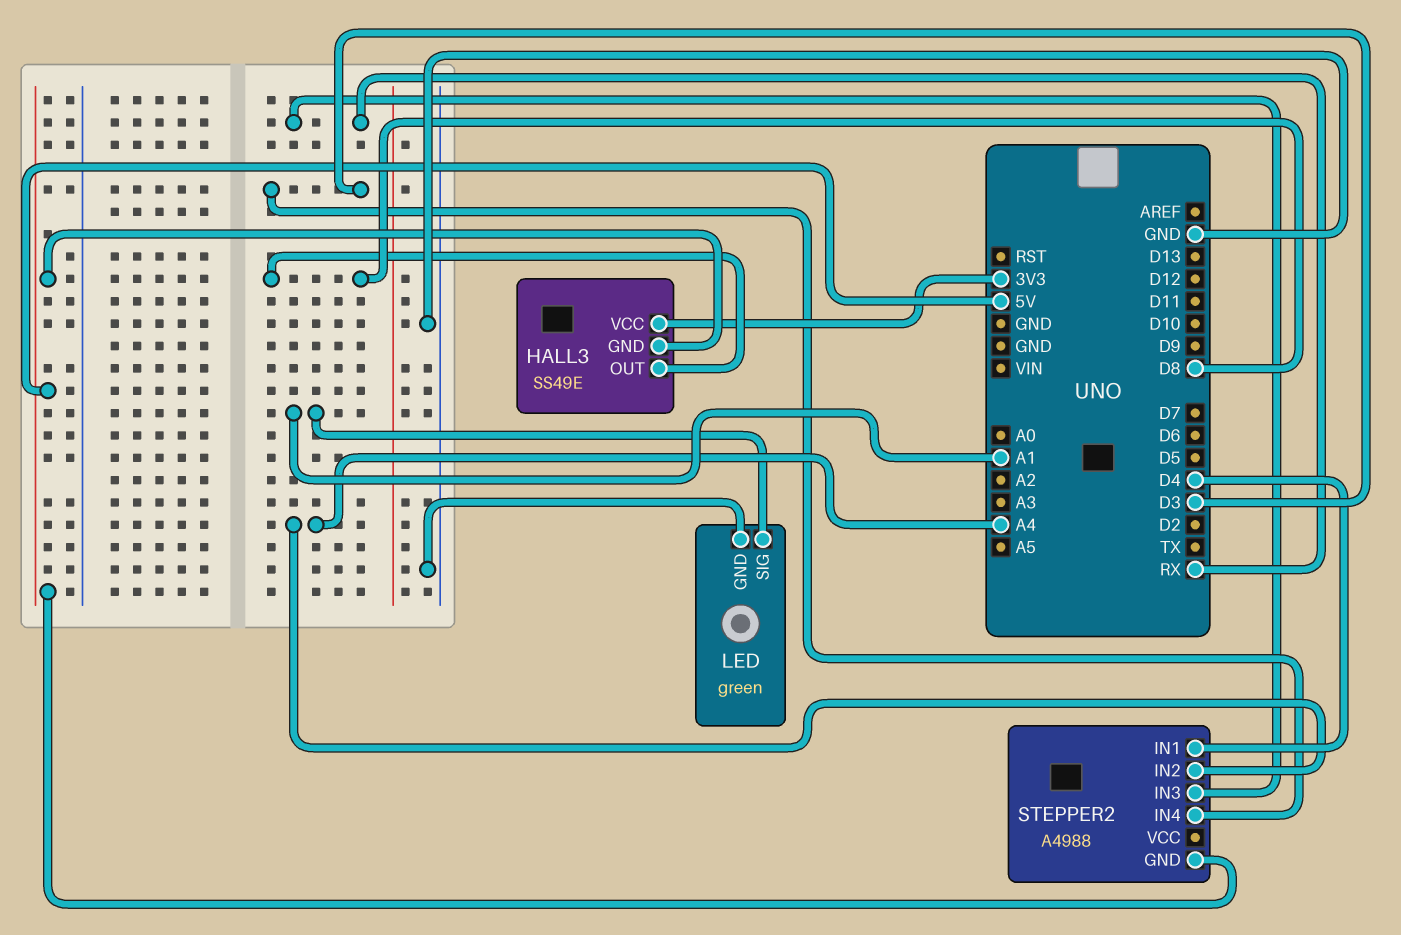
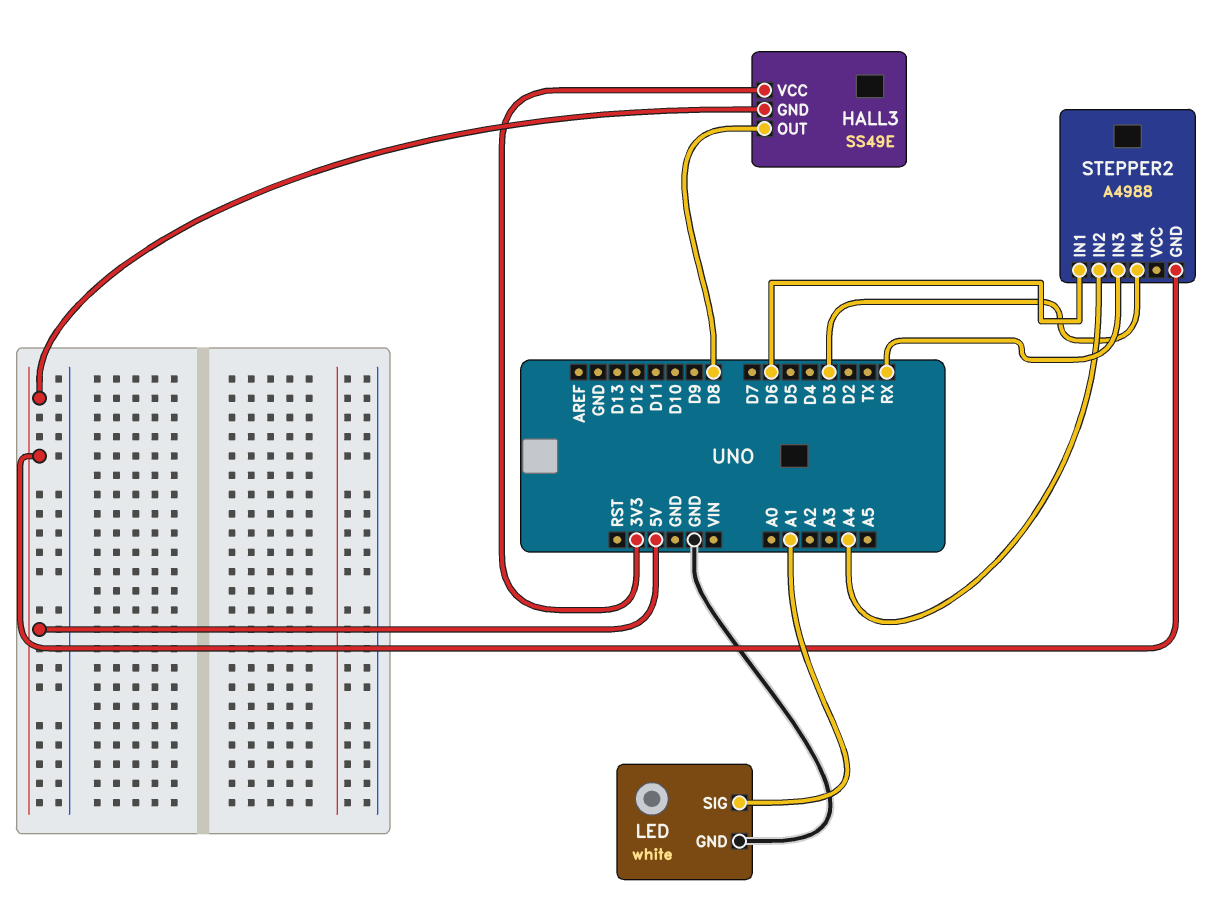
LED: green -> white
STEPPER2 pin IN1: D4 -> D6

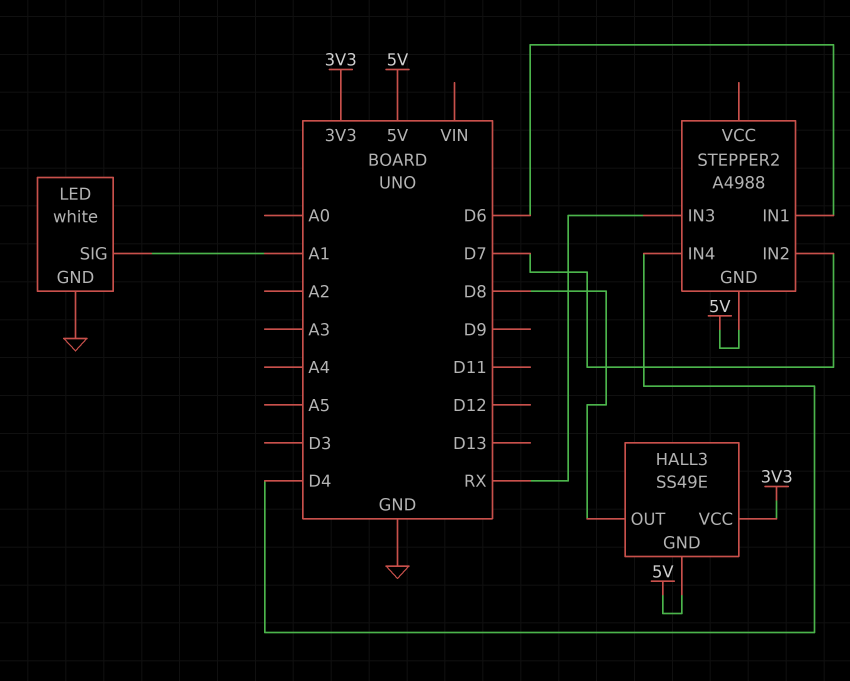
STEPPER2 pin IN2: A4 -> D7
STEPPER2 pin IN4: D3 -> D4

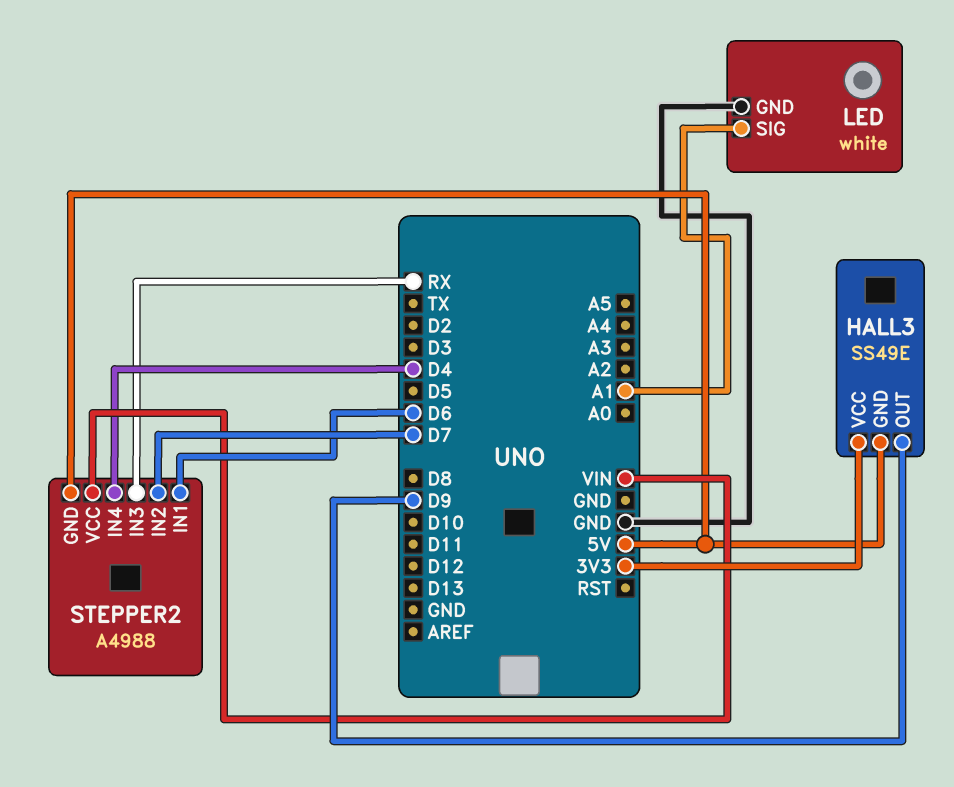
HALL3 pin OUT: D8 -> D9
STEPPER2 pin VCC: none -> VIN

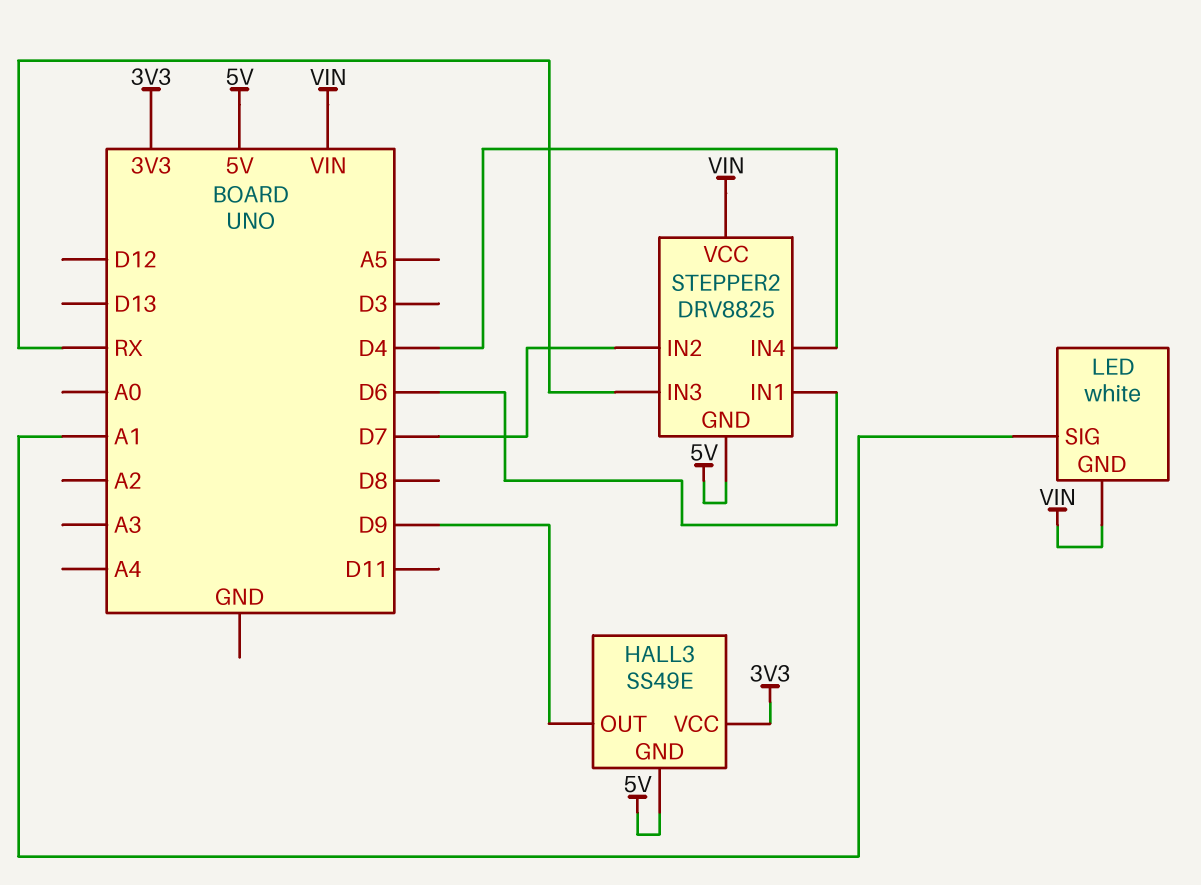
LED pin GND: GND -> VIN
STEPPER2: A4988 -> DRV8825

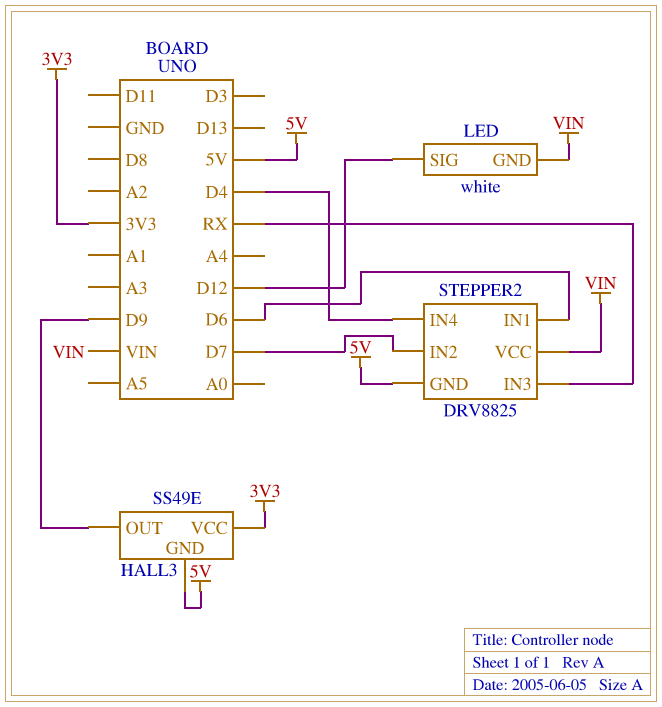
LED pin SIG: A1 -> D12

